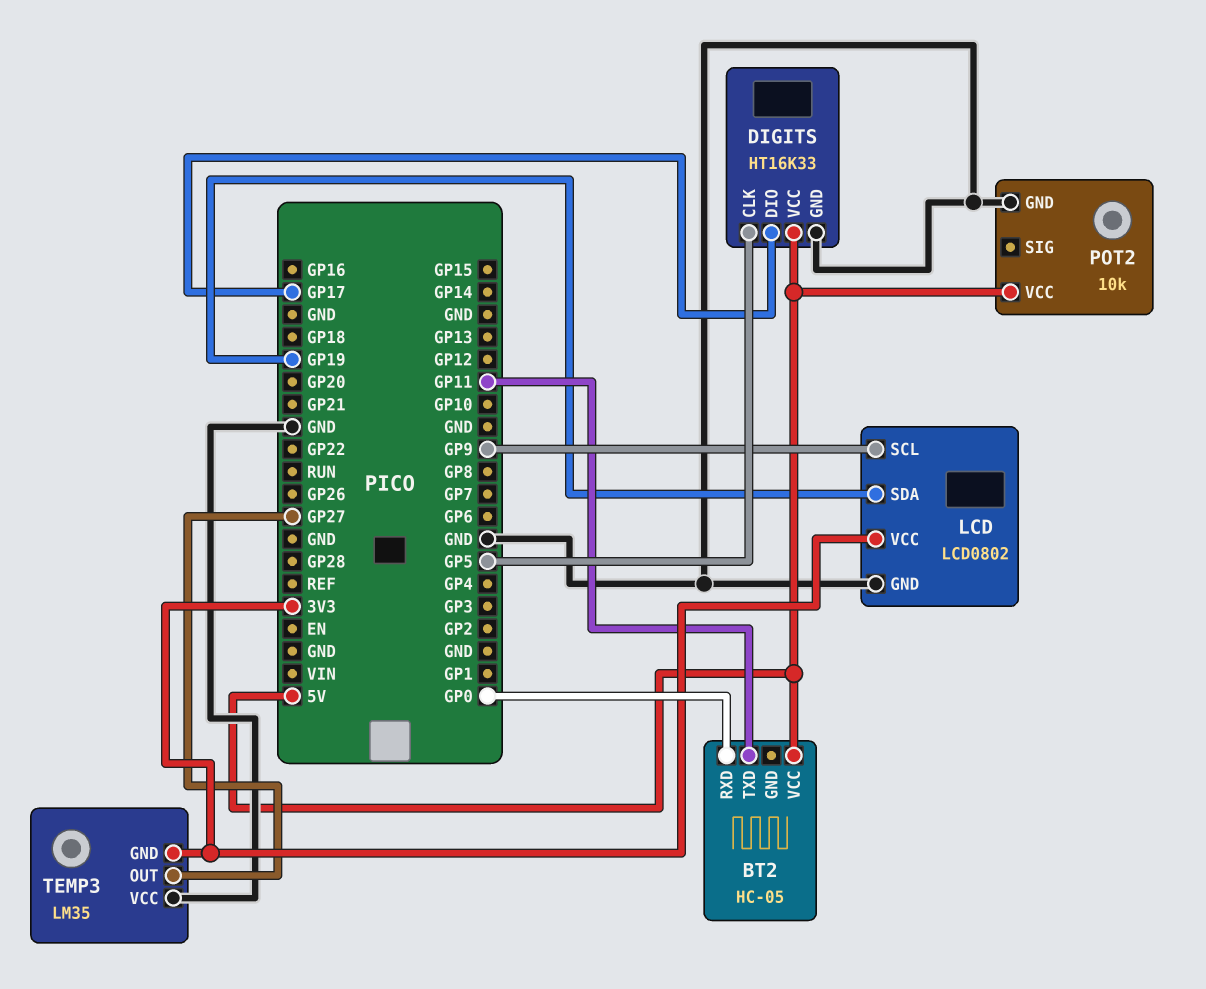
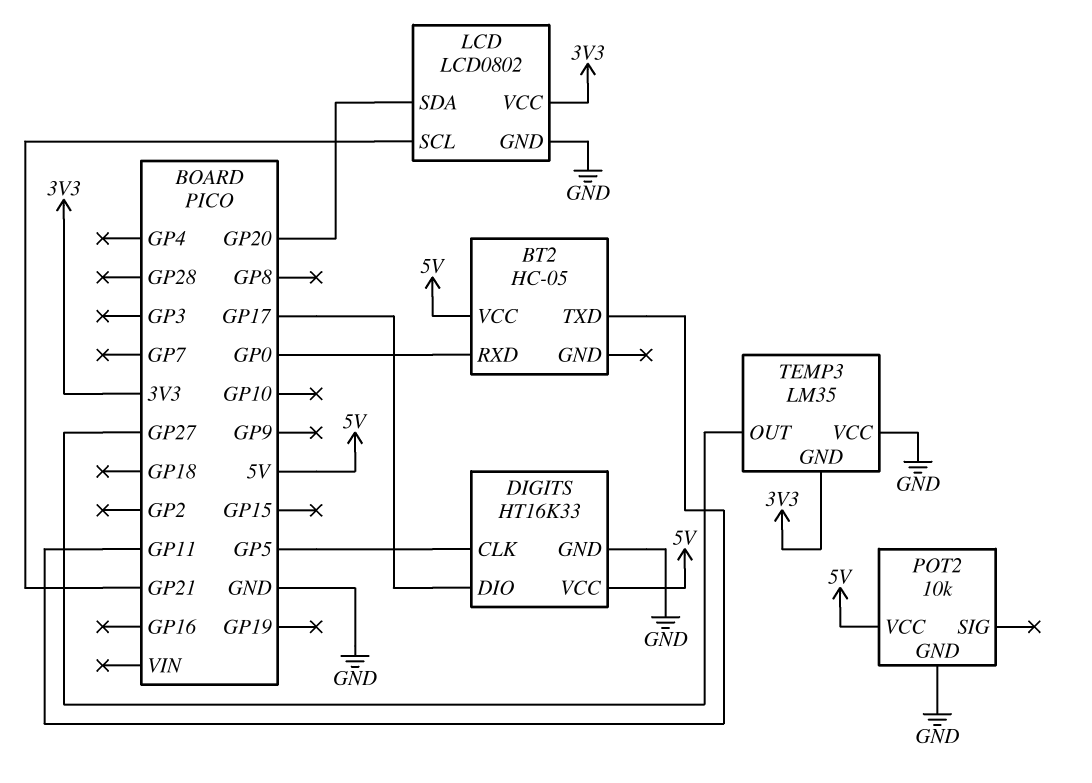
LCD pin SCL: GP9 -> GP21
LCD pin SDA: GP19 -> GP20

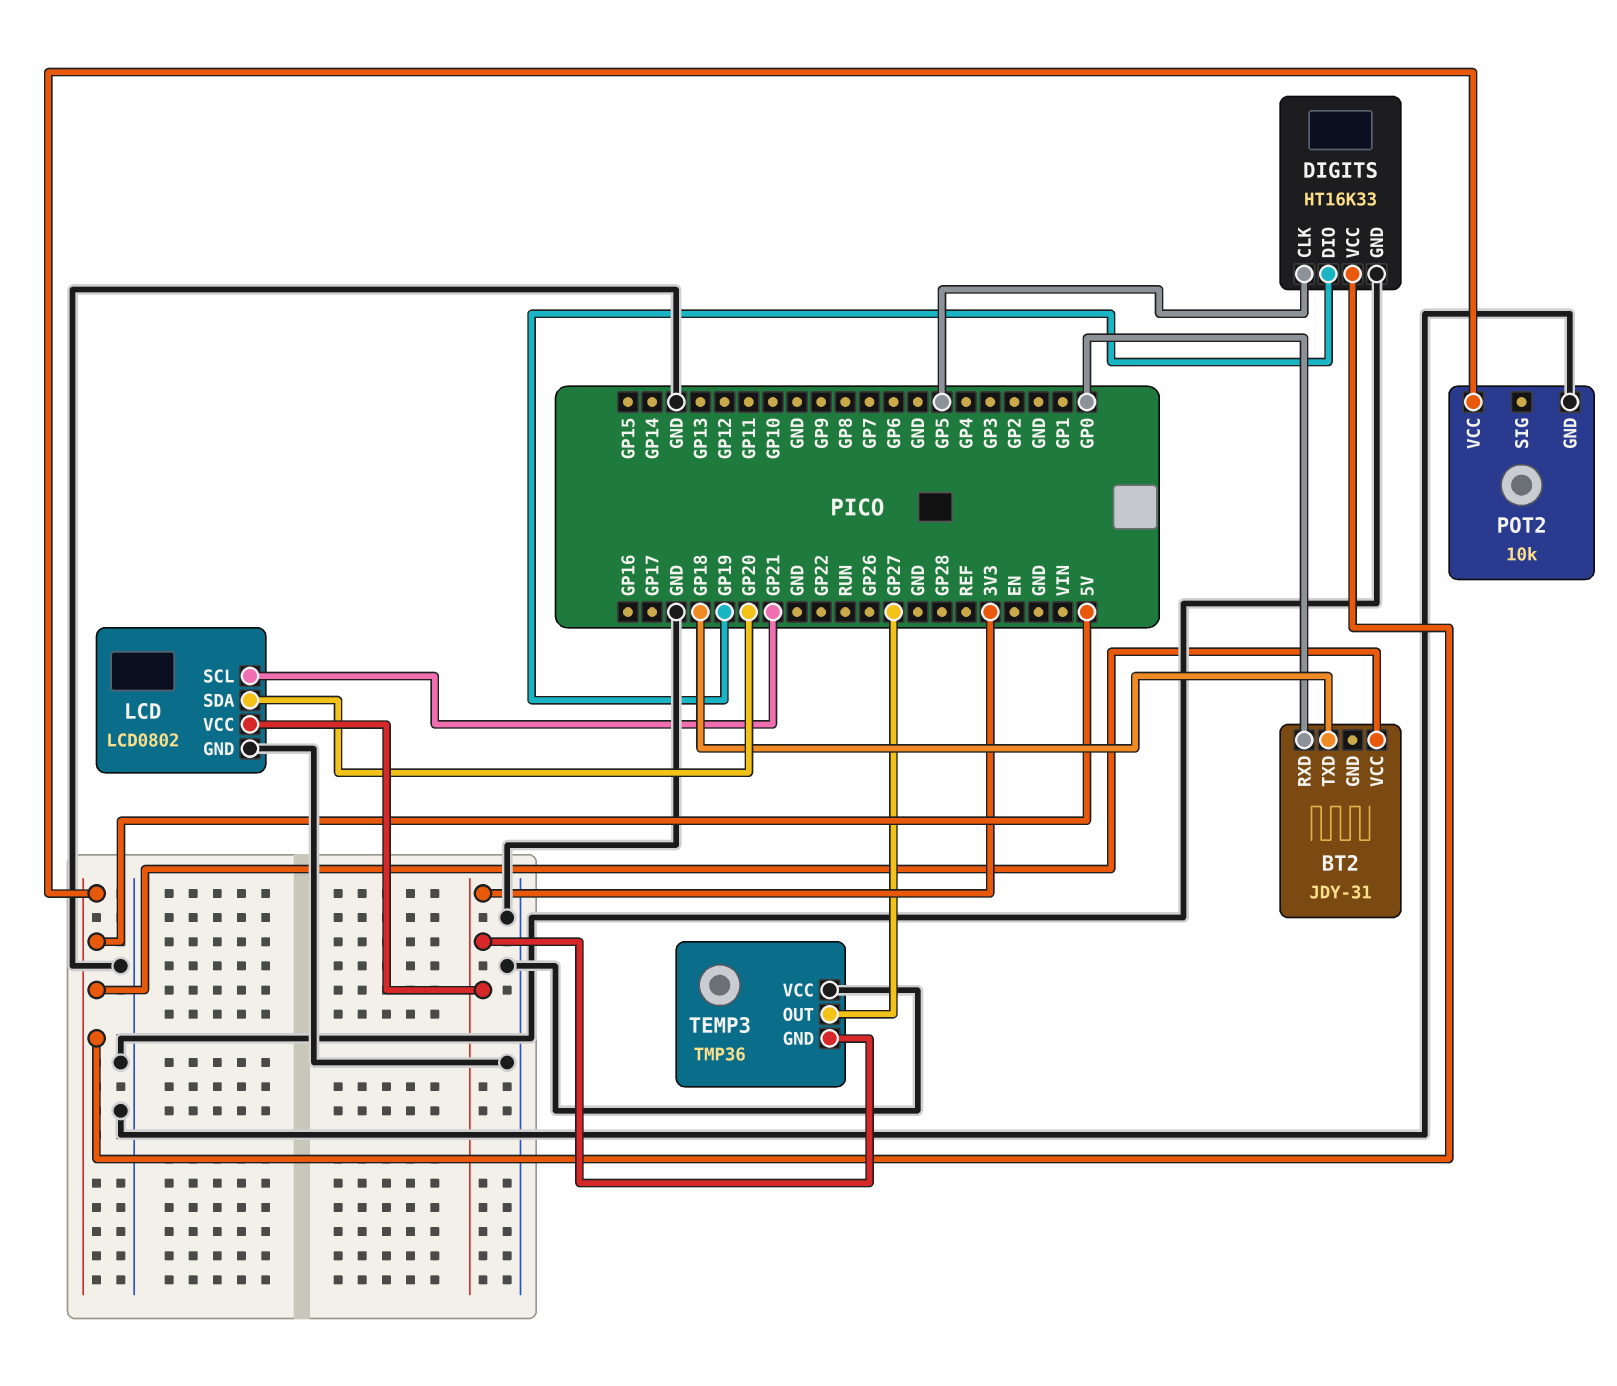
BT2: HC-05 -> JDY-31
BT2 pin TXD: GP11 -> GP18
DIGITS pin DIO: GP17 -> GP19
TEMP3: LM35 -> TMP36

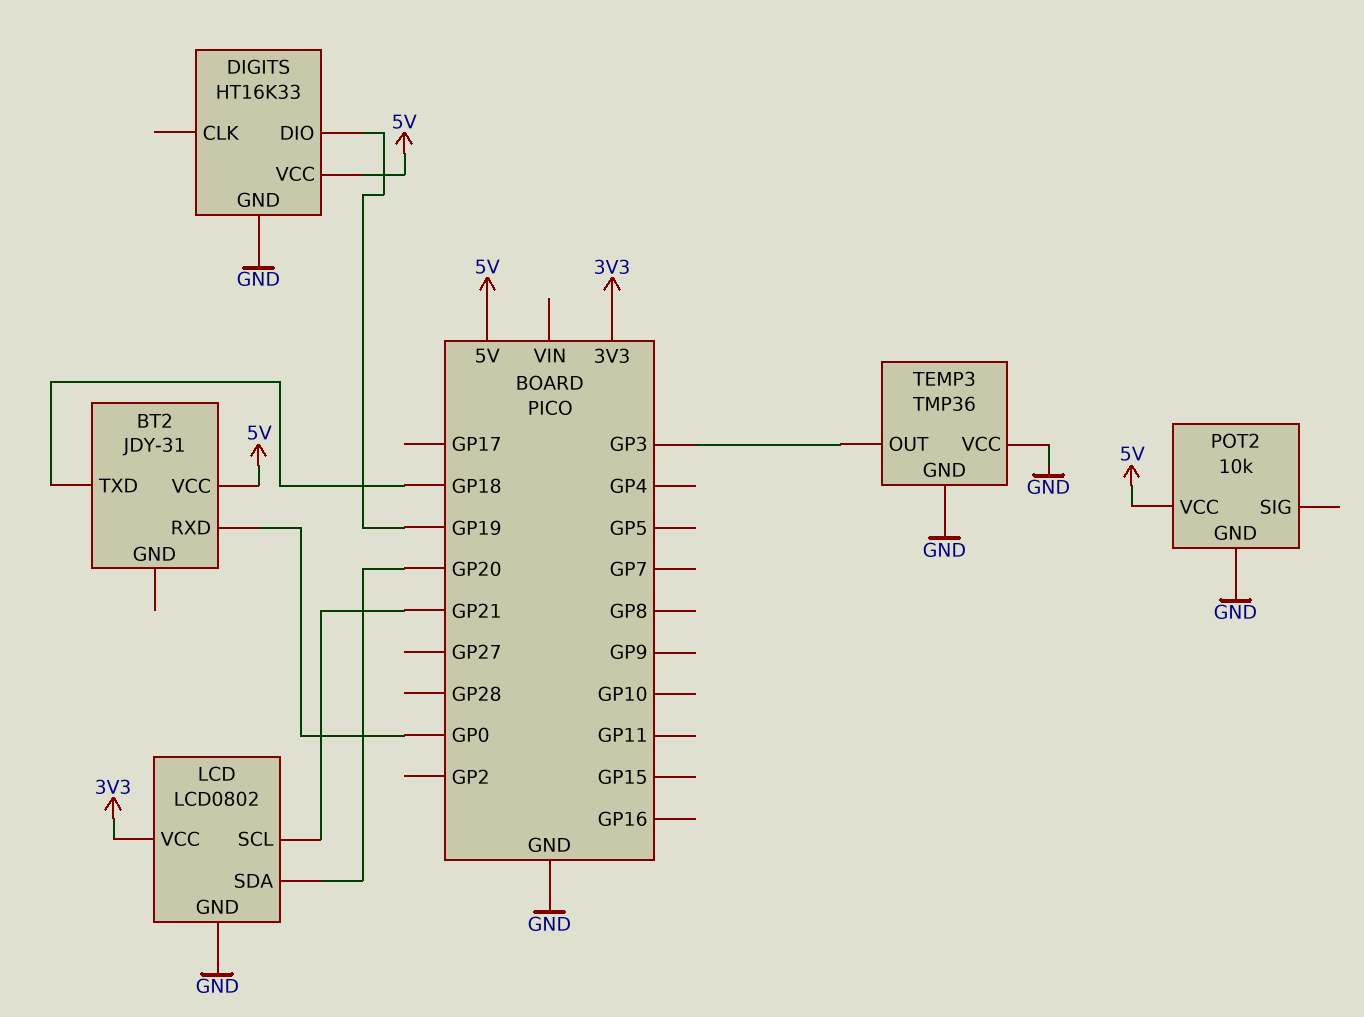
DIGITS pin CLK: GP5 -> none
TEMP3 pin GND: 3V3 -> GND
TEMP3 pin OUT: GP27 -> GP3

